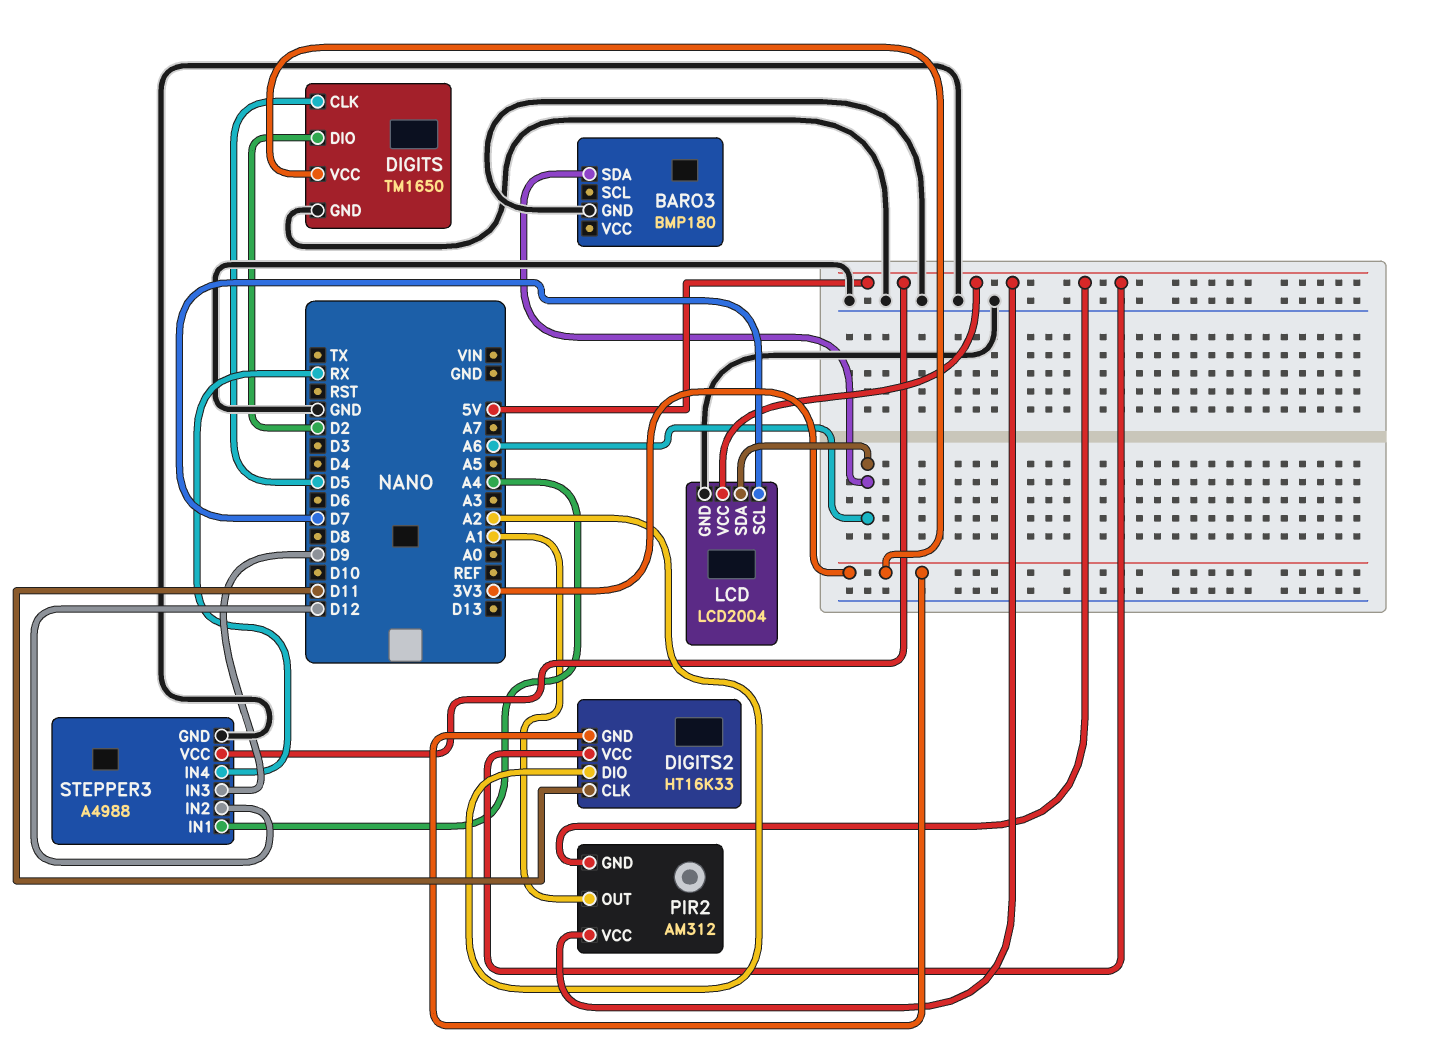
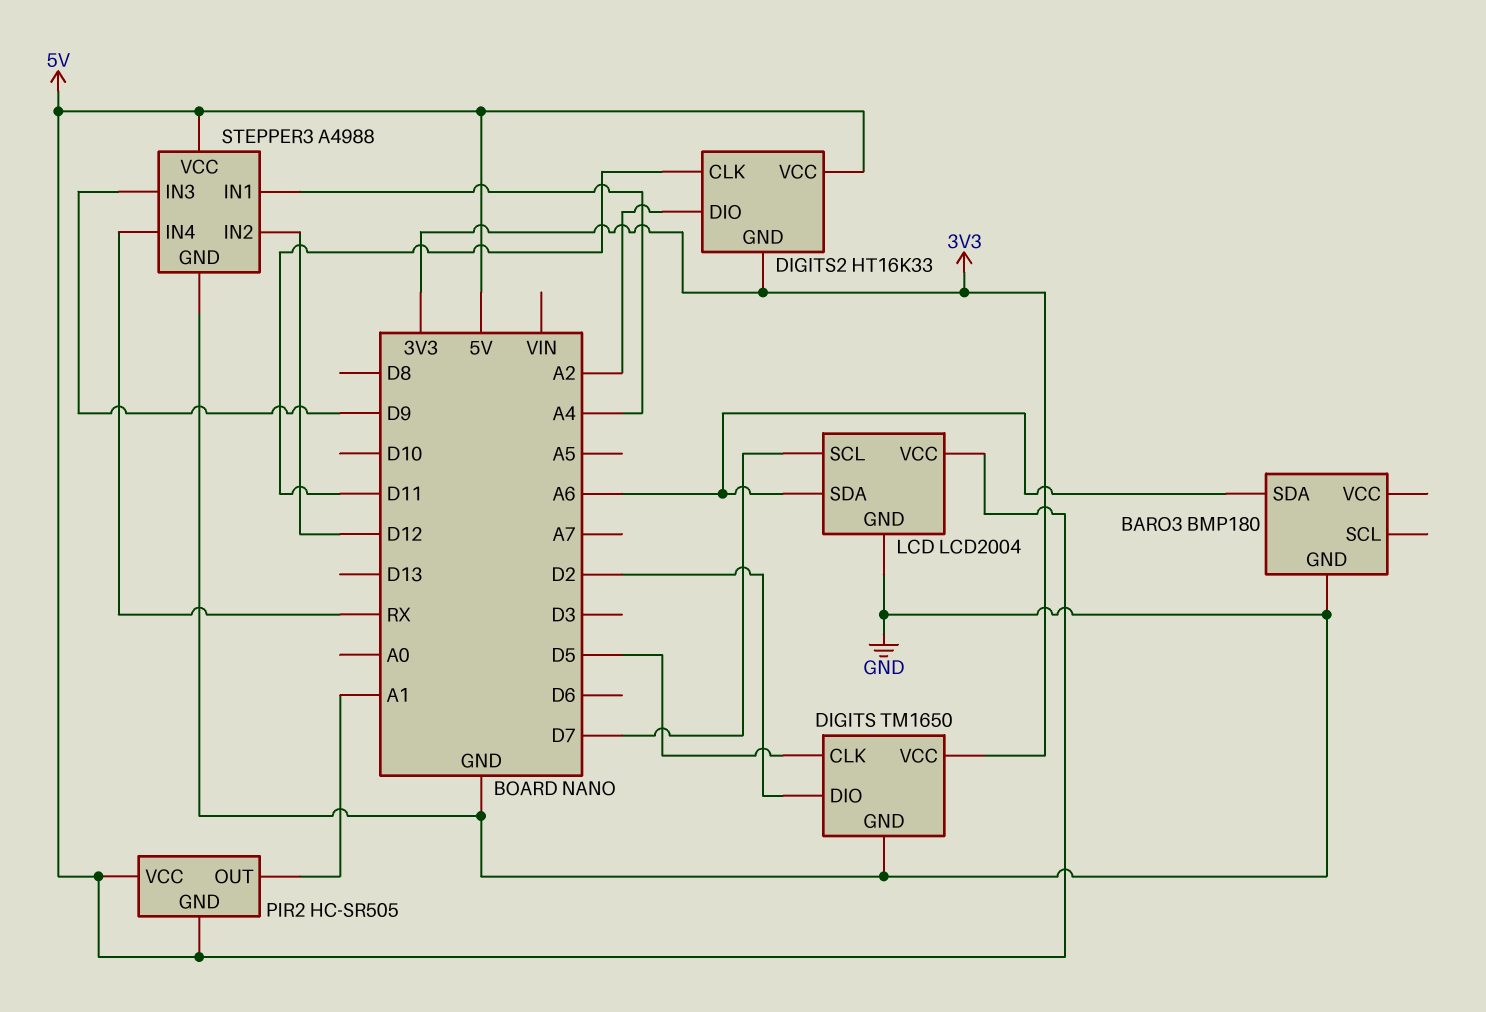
PIR2: AM312 -> HC-SR505

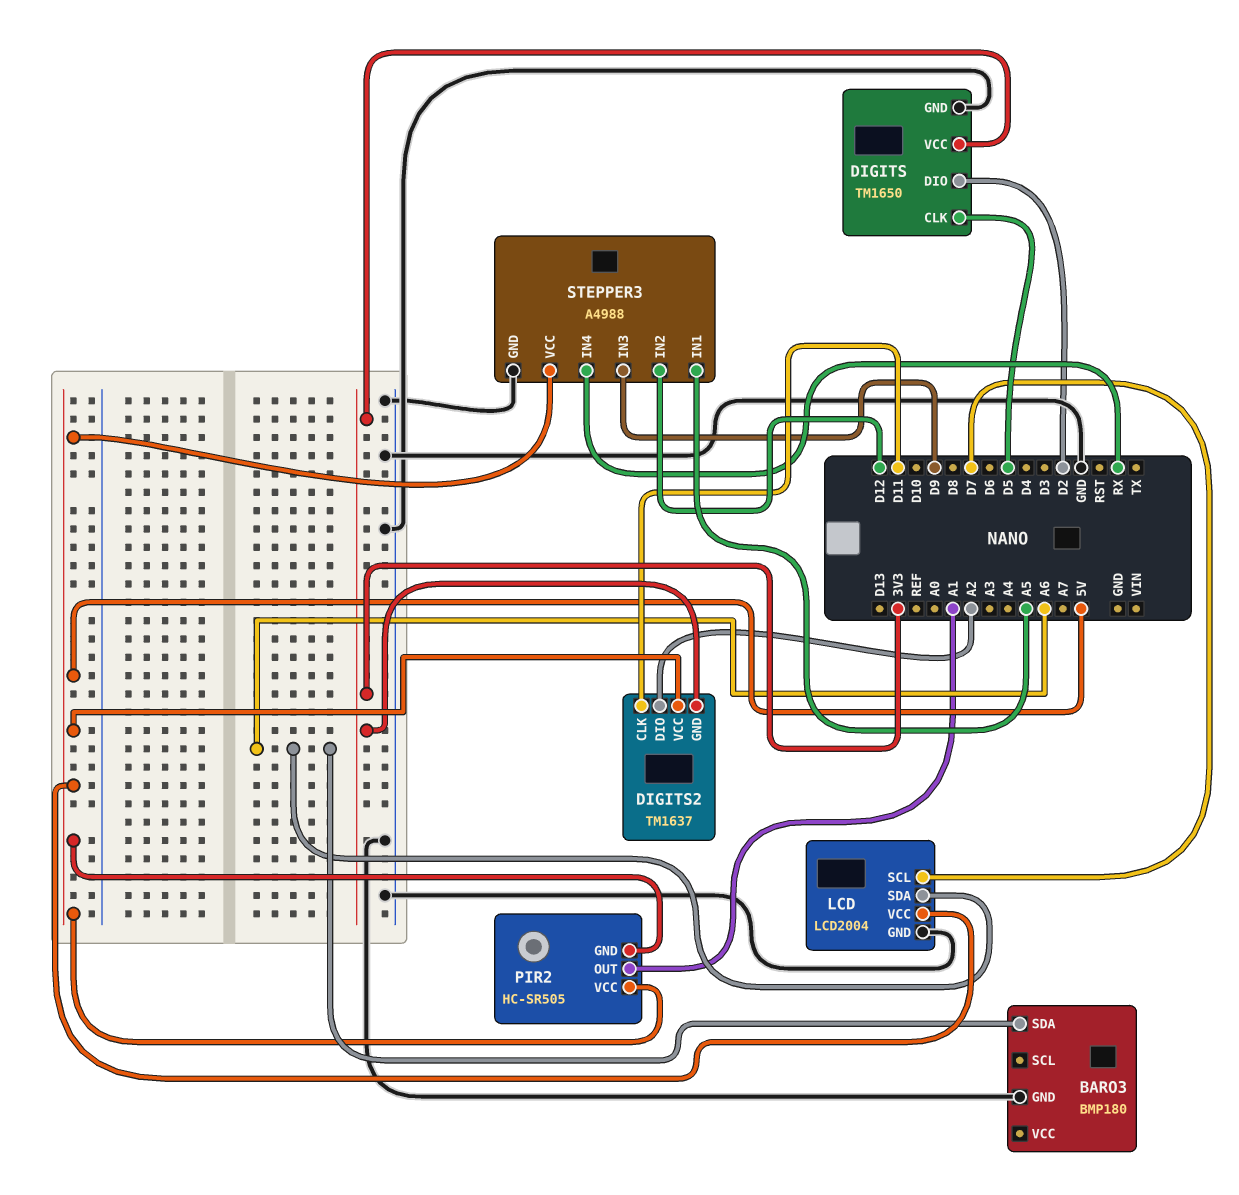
DIGITS2: HT16K33 -> TM1637
STEPPER3 pin IN1: A4 -> A5

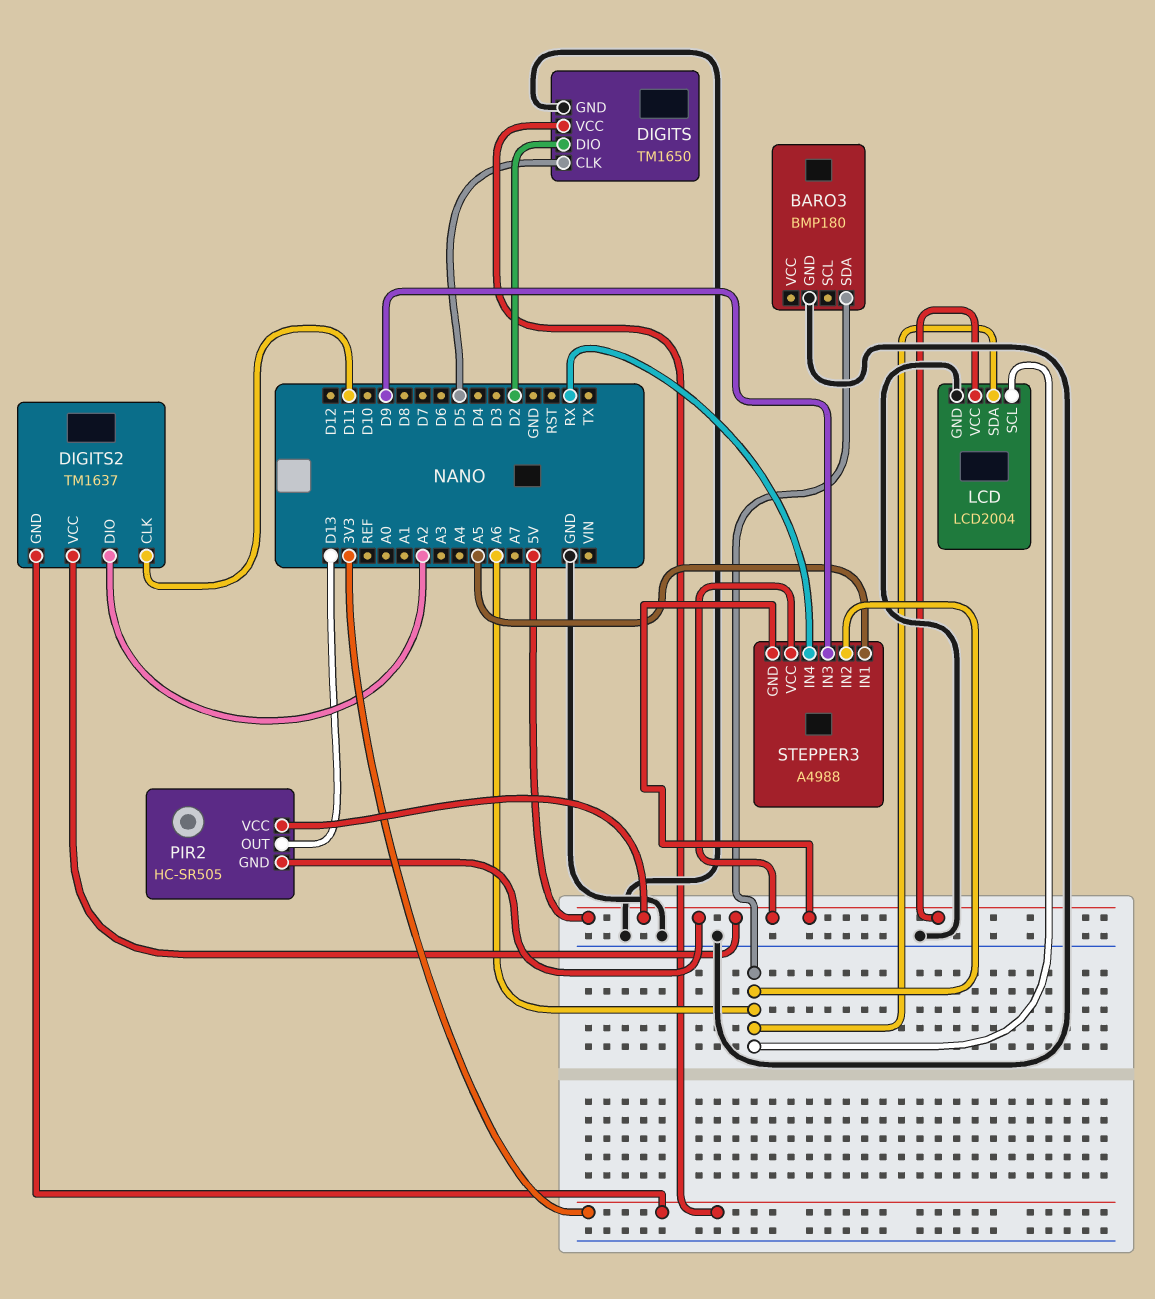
LCD pin SCL: D7 -> A6
PIR2 pin OUT: A1 -> D13
STEPPER3 pin GND: GND -> 5V
STEPPER3 pin IN2: D12 -> A6

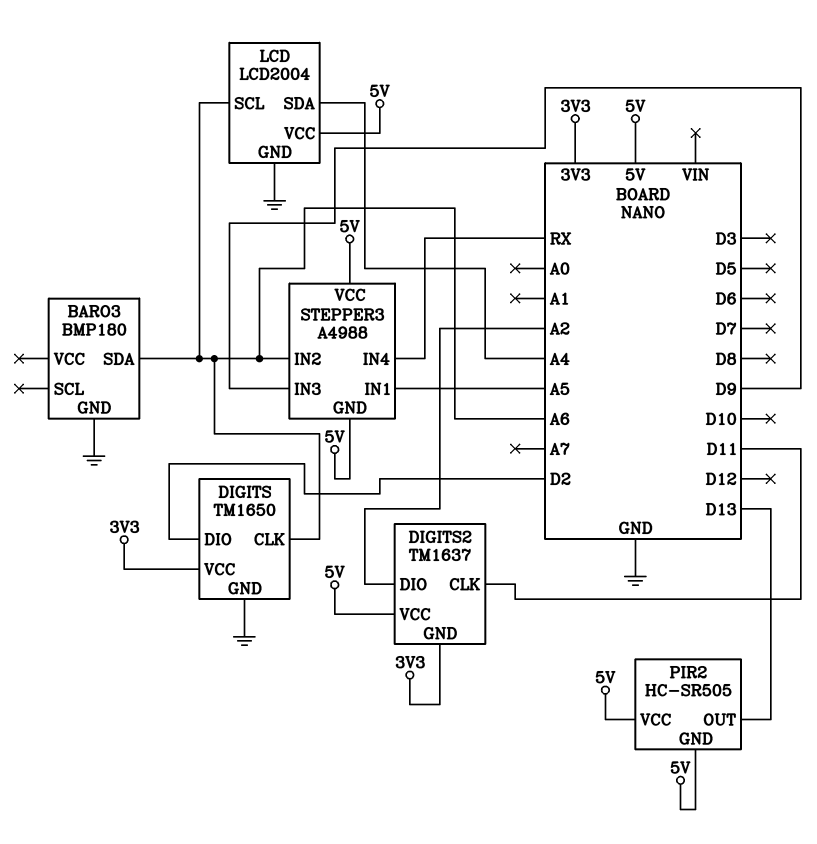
DIGITS pin CLK: D5 -> A6
LCD pin SDA: A6 -> A4

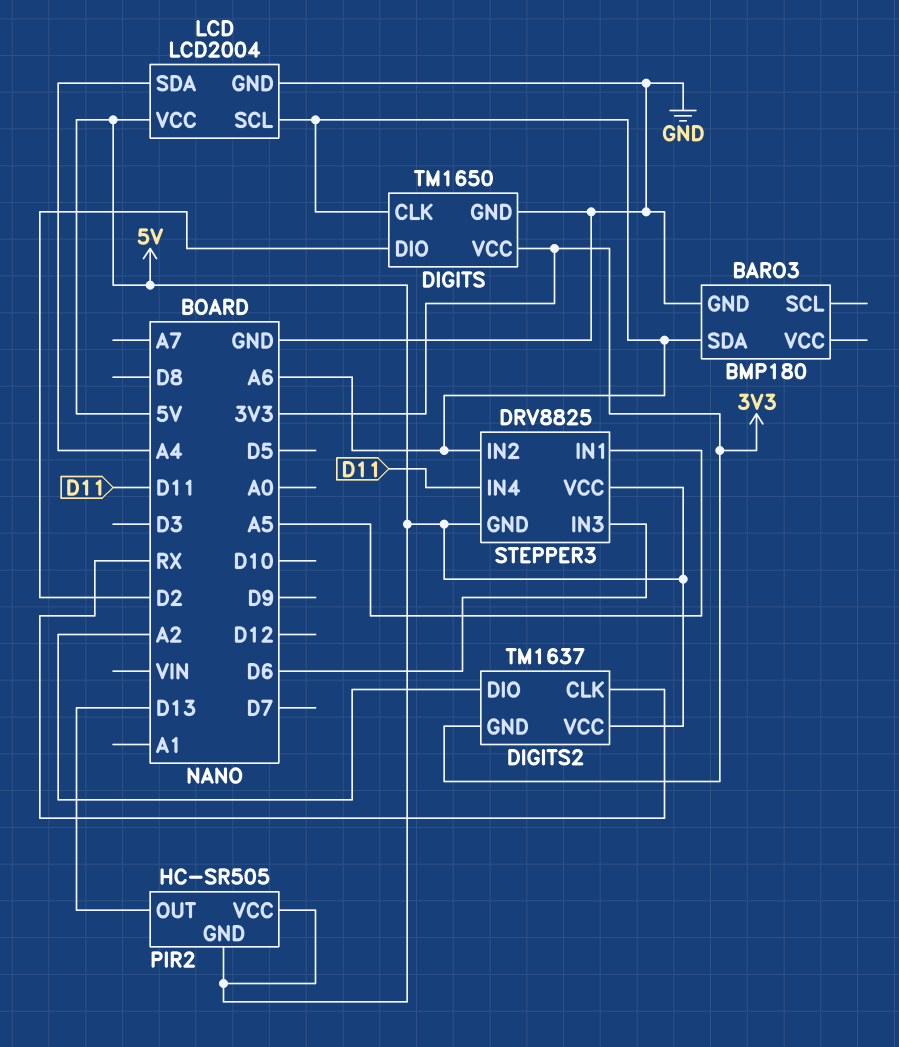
DIGITS2 pin CLK: D11 -> RX
STEPPER3: A4988 -> DRV8825
STEPPER3 pin IN3: D9 -> D6
STEPPER3 pin IN4: RX -> D11

